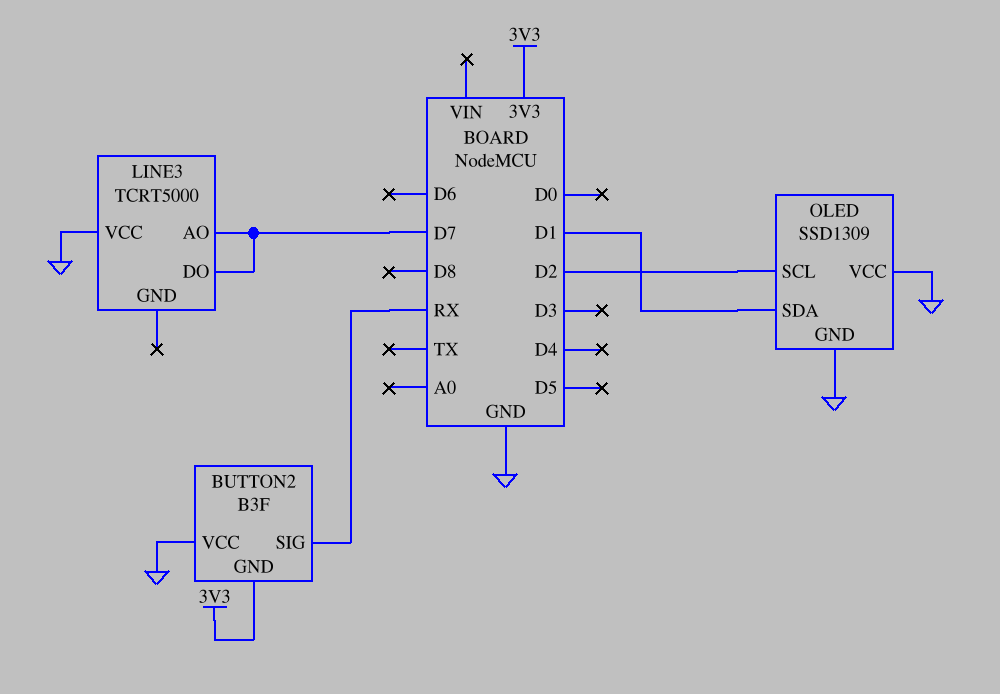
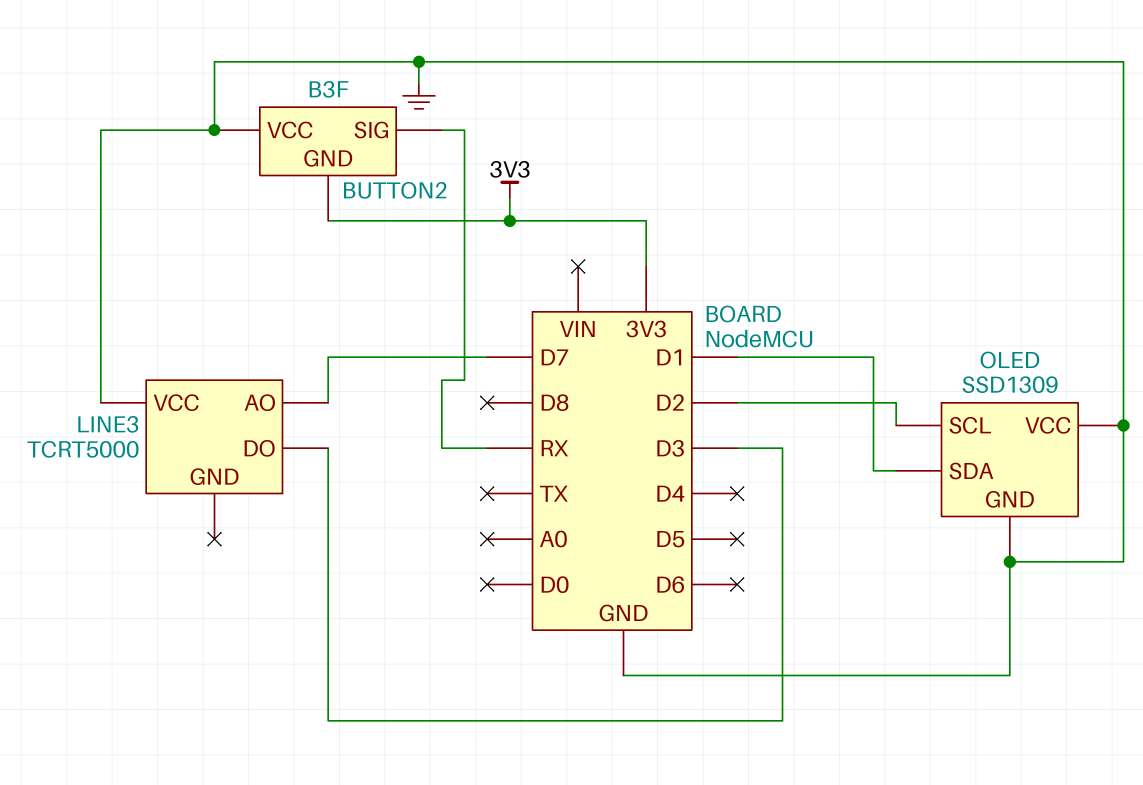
LINE3 pin DO: D7 -> D3

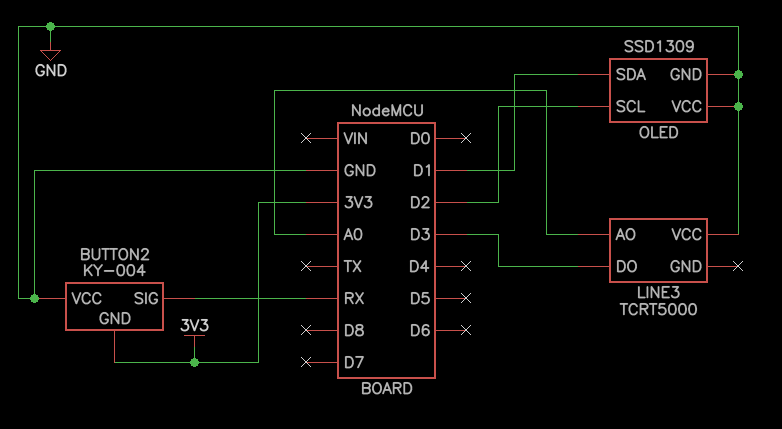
BUTTON2: B3F -> KY-004
LINE3 pin AO: D7 -> A0

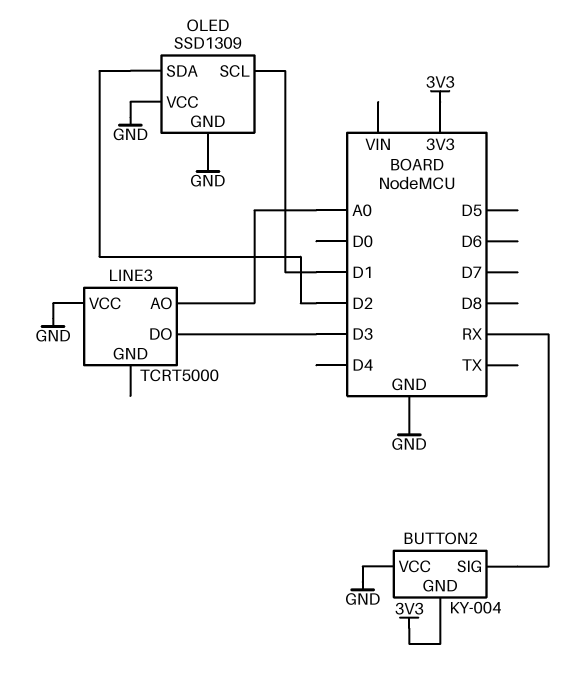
OLED pin SCL: D2 -> D1
OLED pin SDA: D1 -> D2

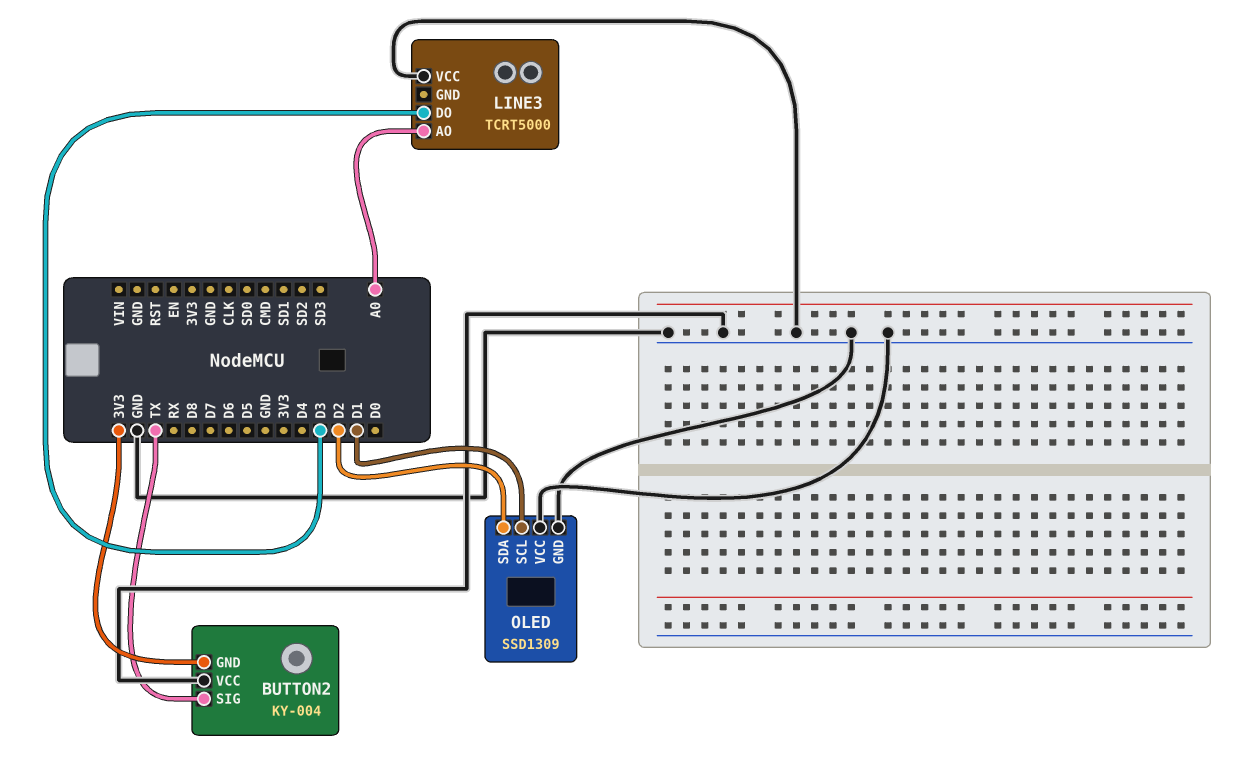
BUTTON2 pin SIG: RX -> TX

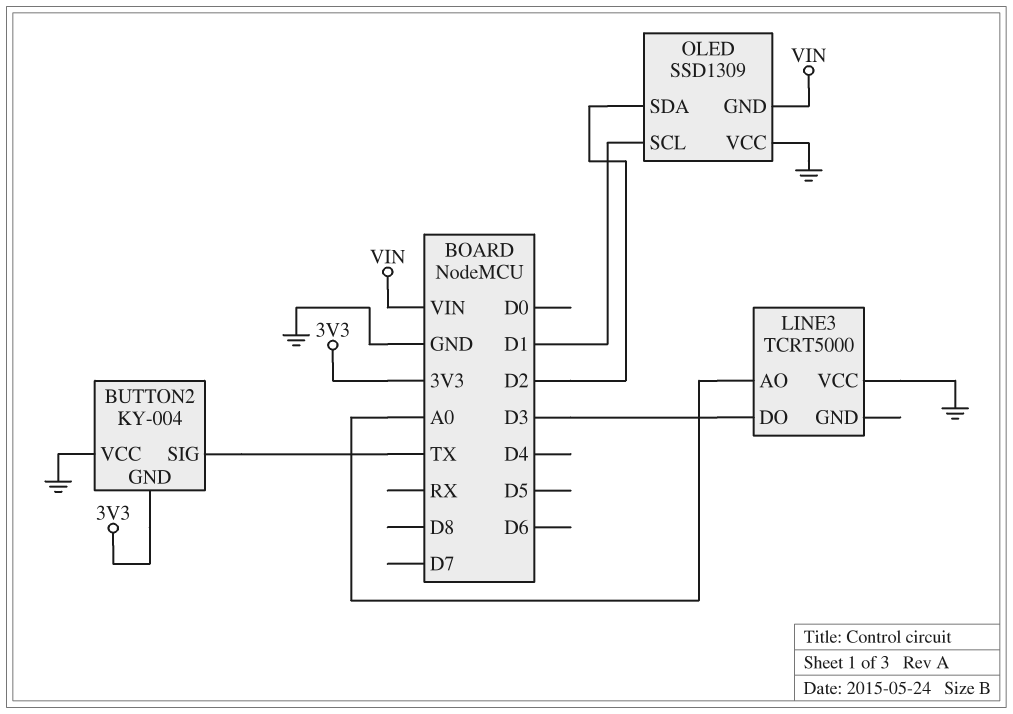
OLED pin GND: GND -> VIN

